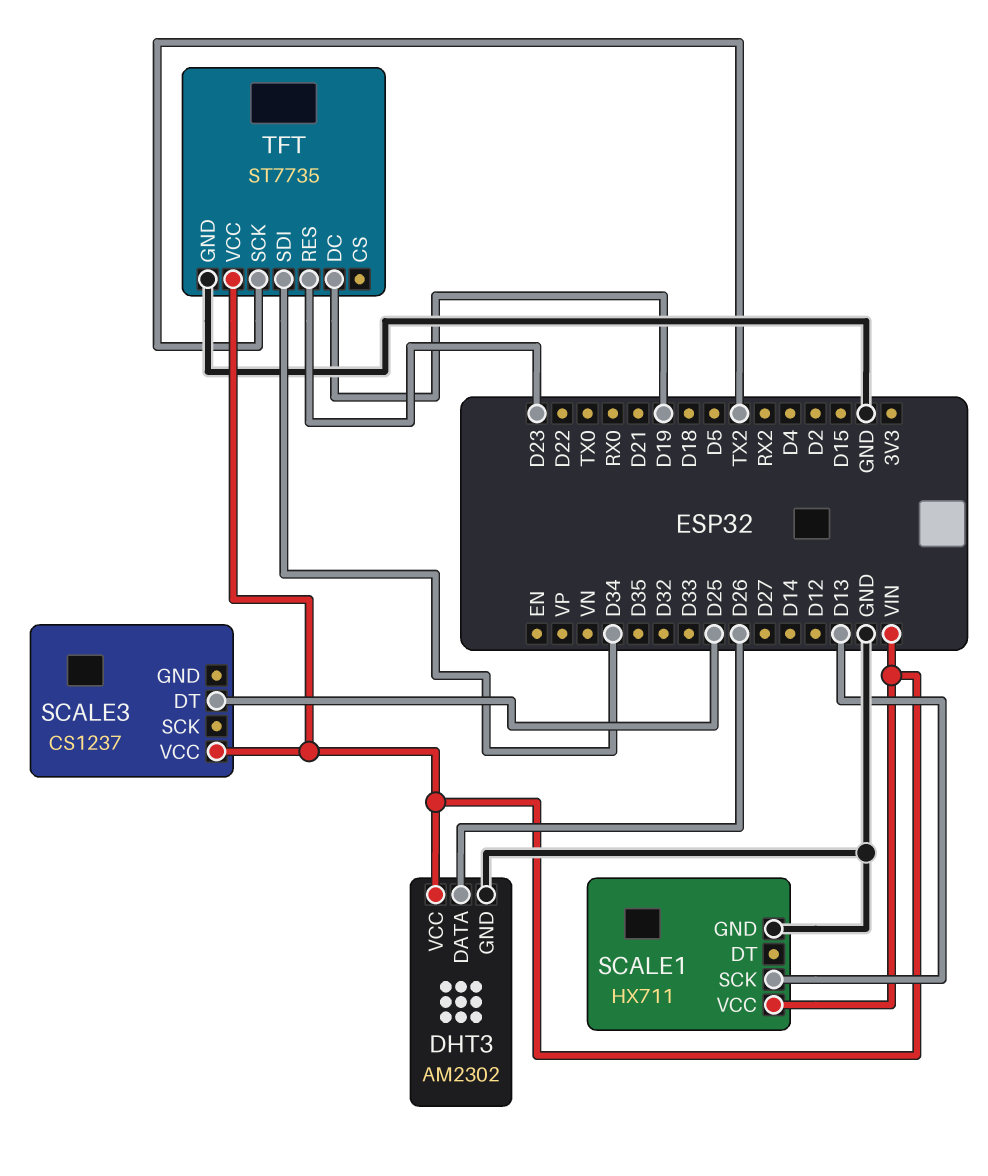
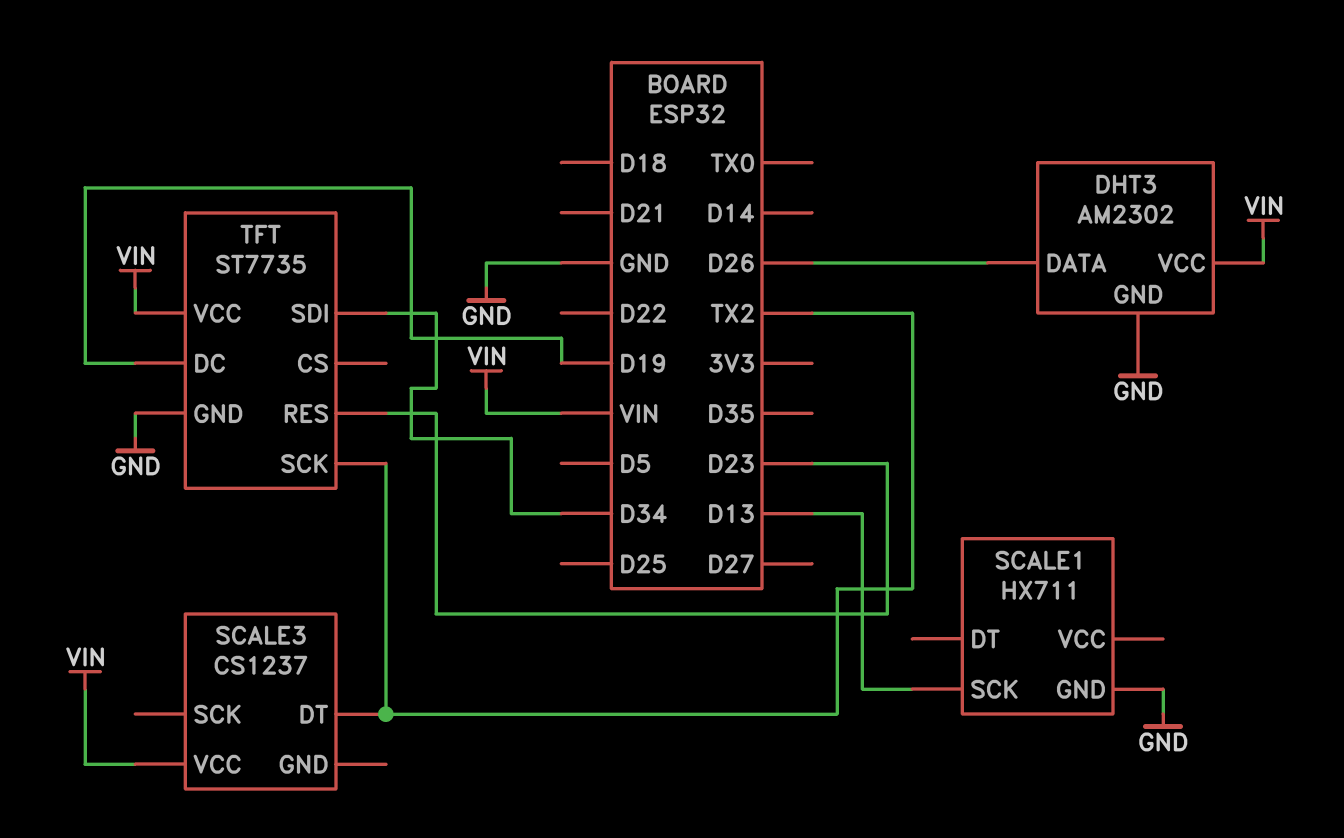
SCALE1 pin VCC: VIN -> none
SCALE3 pin DT: D25 -> TX2

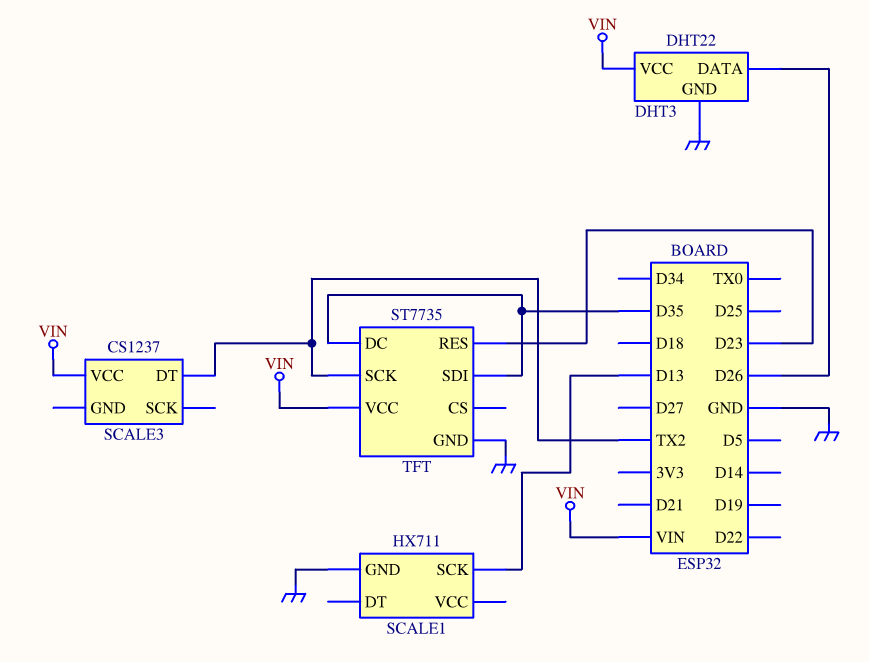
DHT3: AM2302 -> DHT22
TFT pin DC: D19 -> D35
TFT pin SDI: D34 -> D35

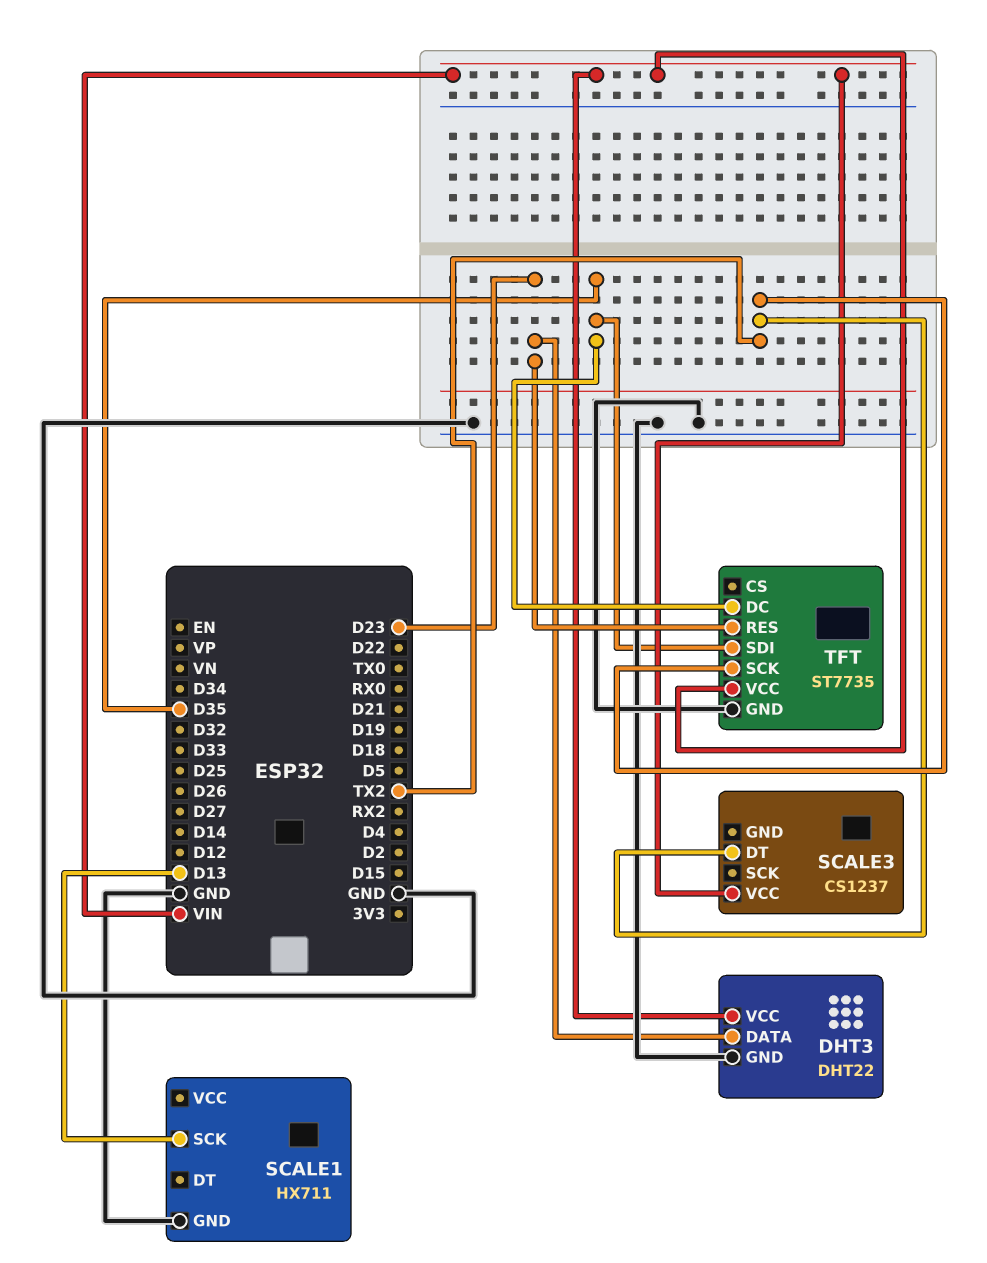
DHT3 pin DATA: D26 -> D23

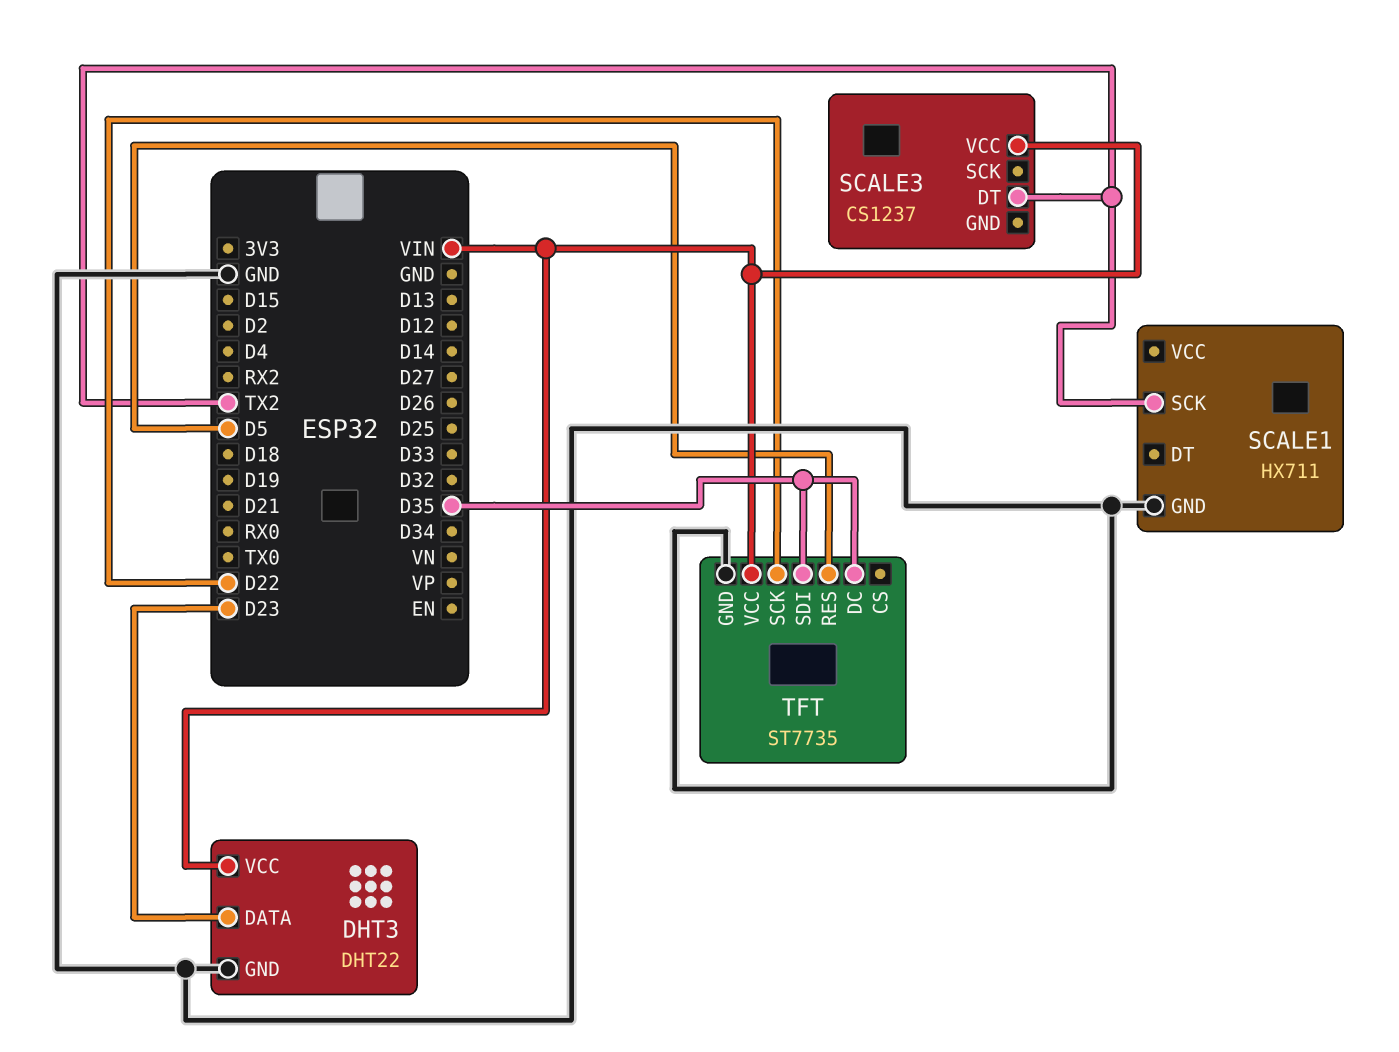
SCALE1 pin SCK: D13 -> TX2
TFT pin RES: D23 -> D5
TFT pin SCK: TX2 -> D22

